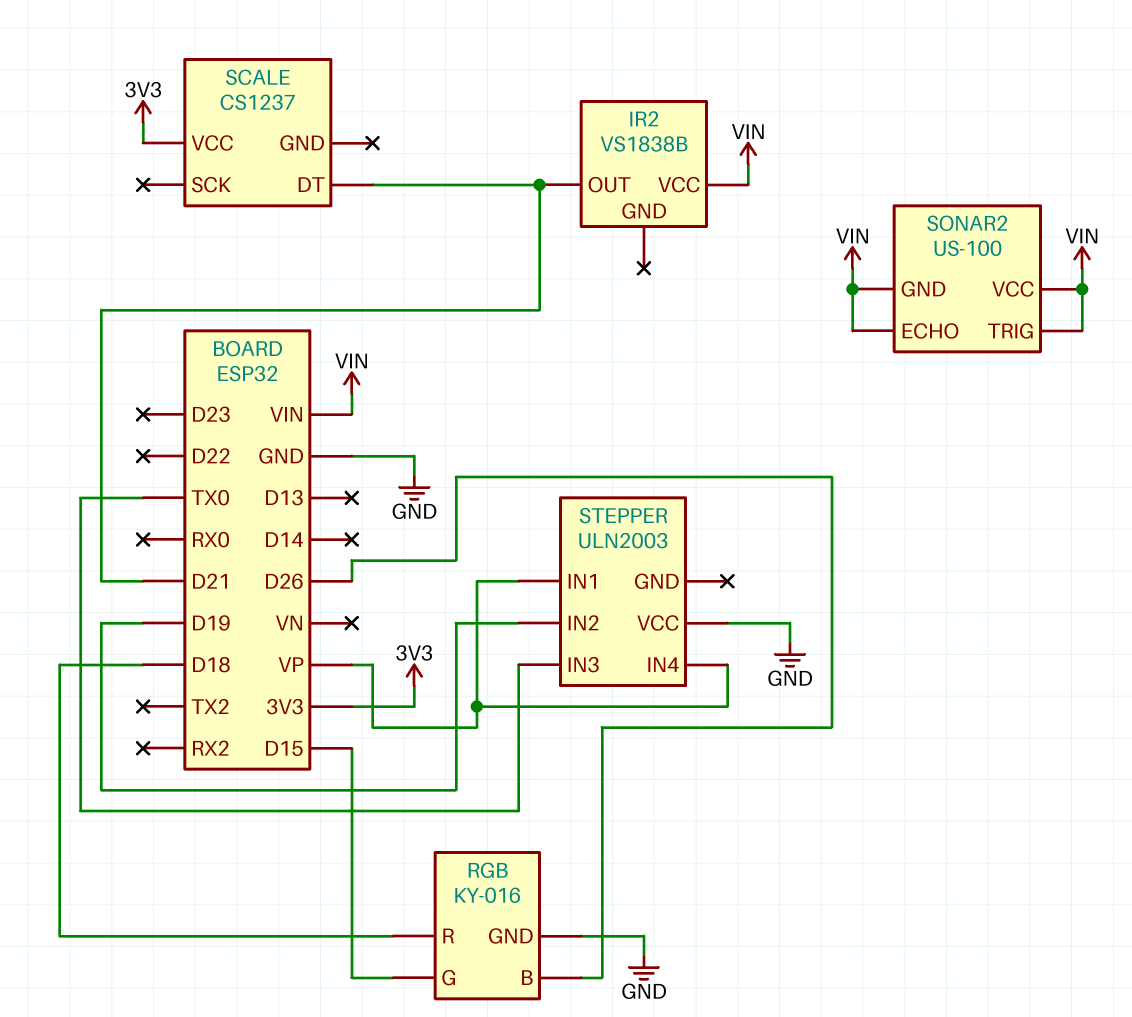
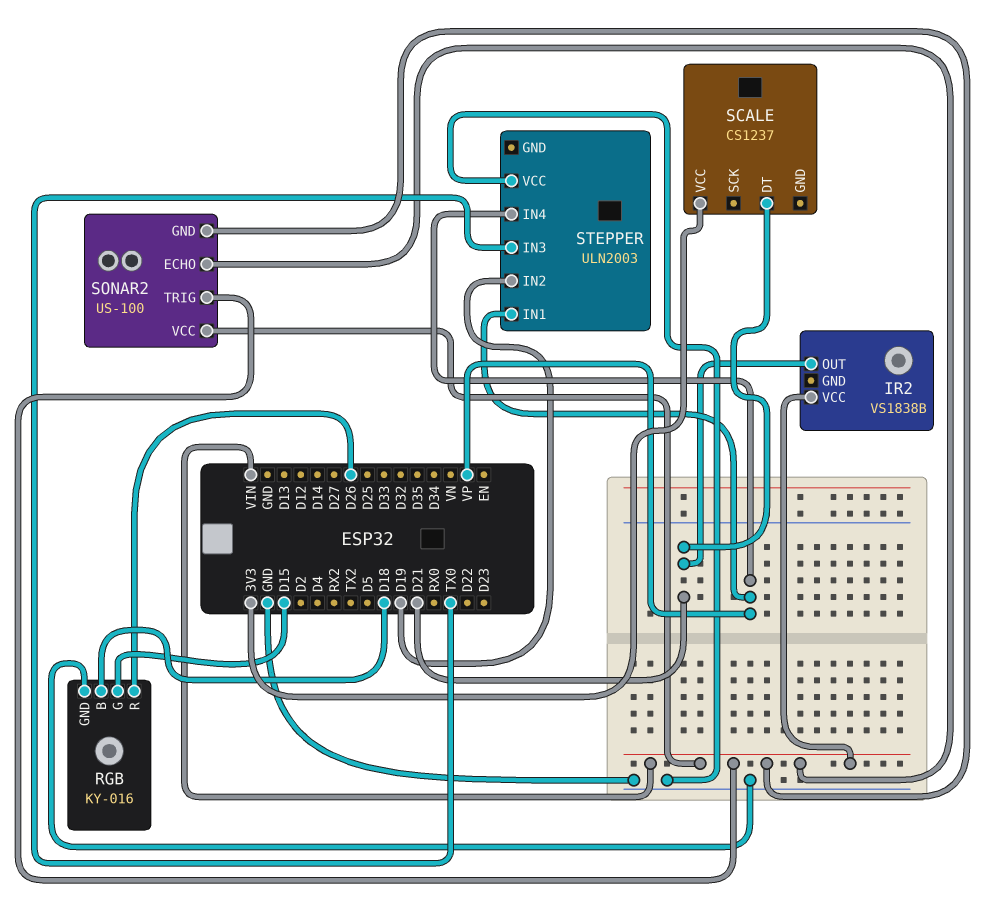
RGB pin B: D26 -> D18
RGB pin R: D18 -> D26

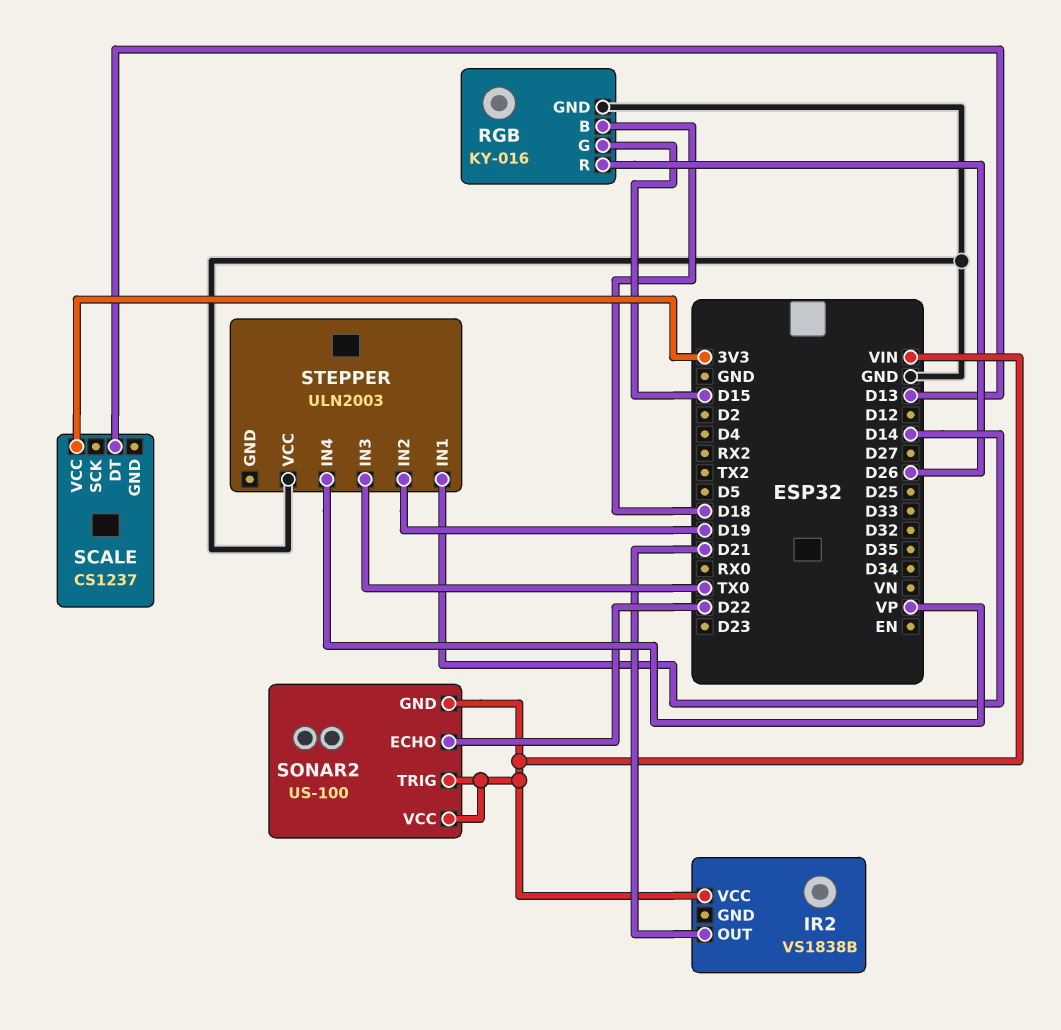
SCALE pin DT: D21 -> D13
SONAR2 pin ECHO: VIN -> D22
STEPPER pin IN1: VP -> D14

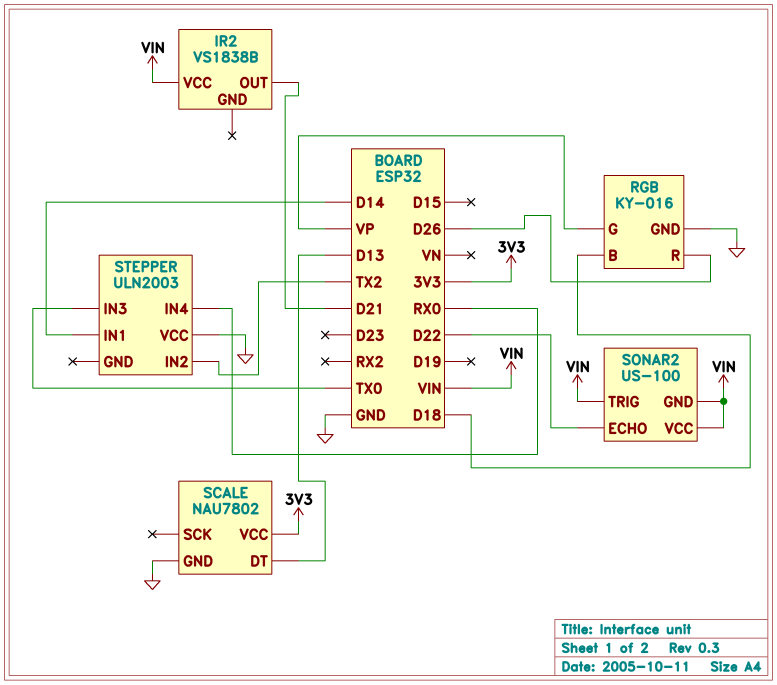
RGB pin G: D15 -> VP
SCALE: CS1237 -> NAU7802
SCALE pin GND: none -> GND
STEPPER pin IN2: D19 -> TX2
STEPPER pin IN4: VP -> RX0

